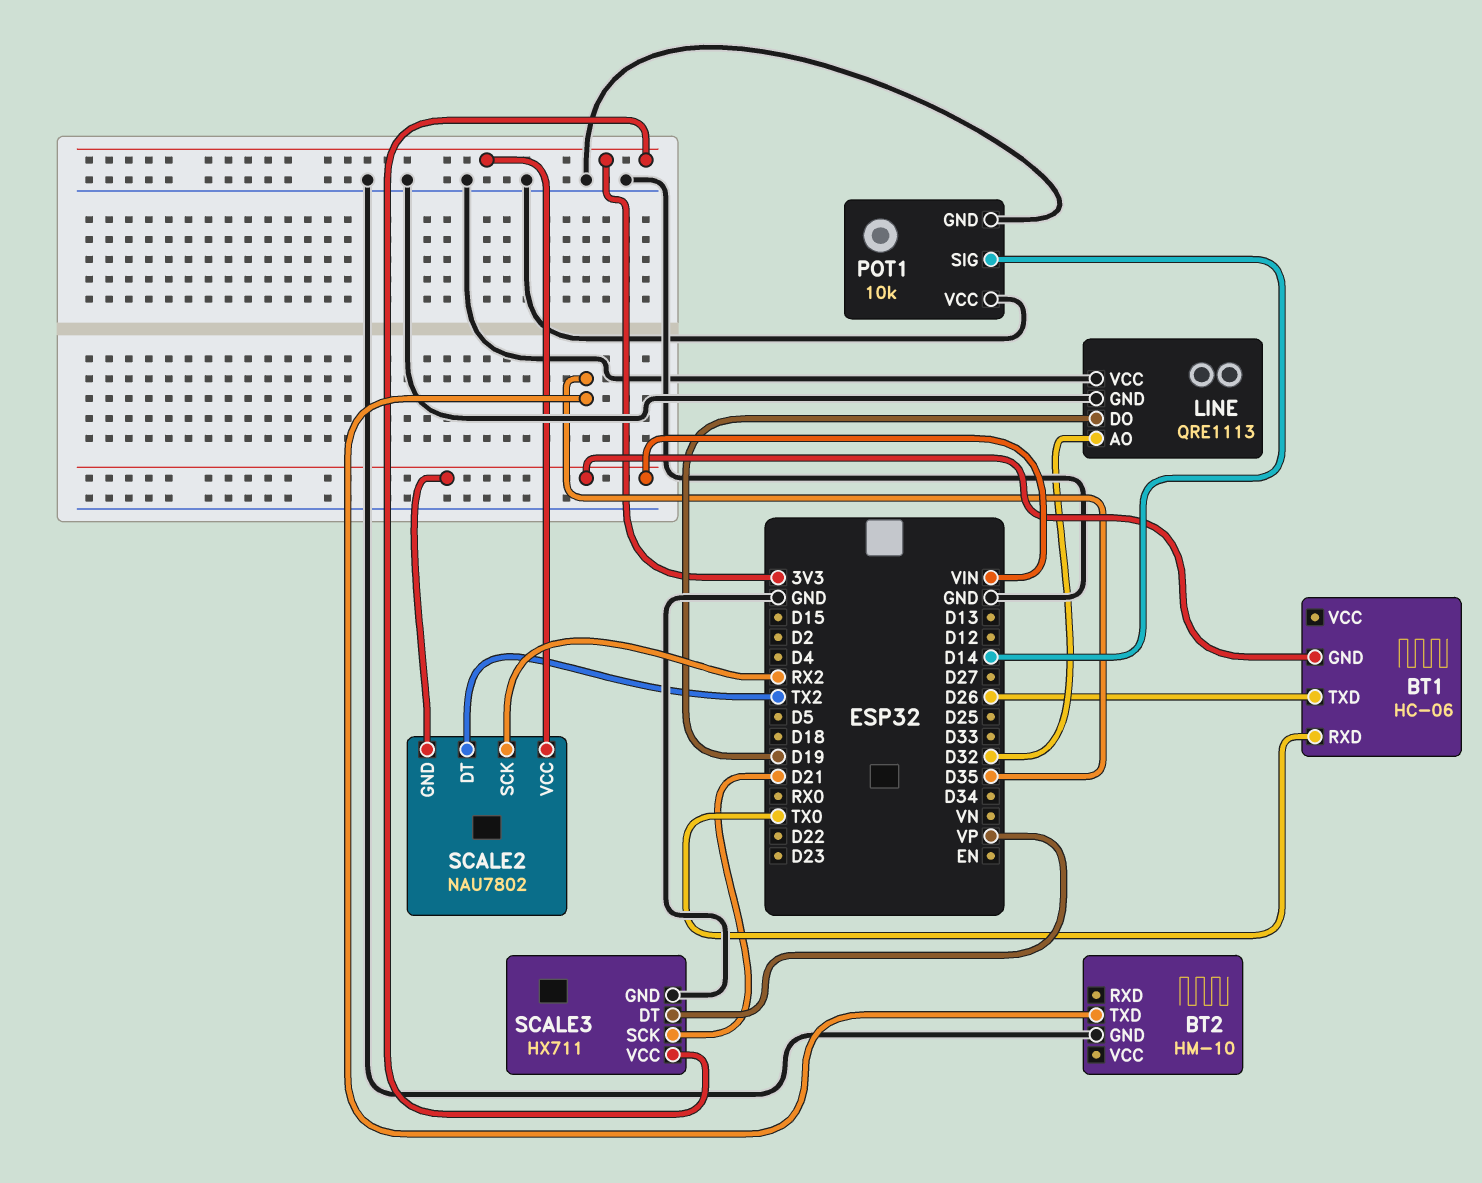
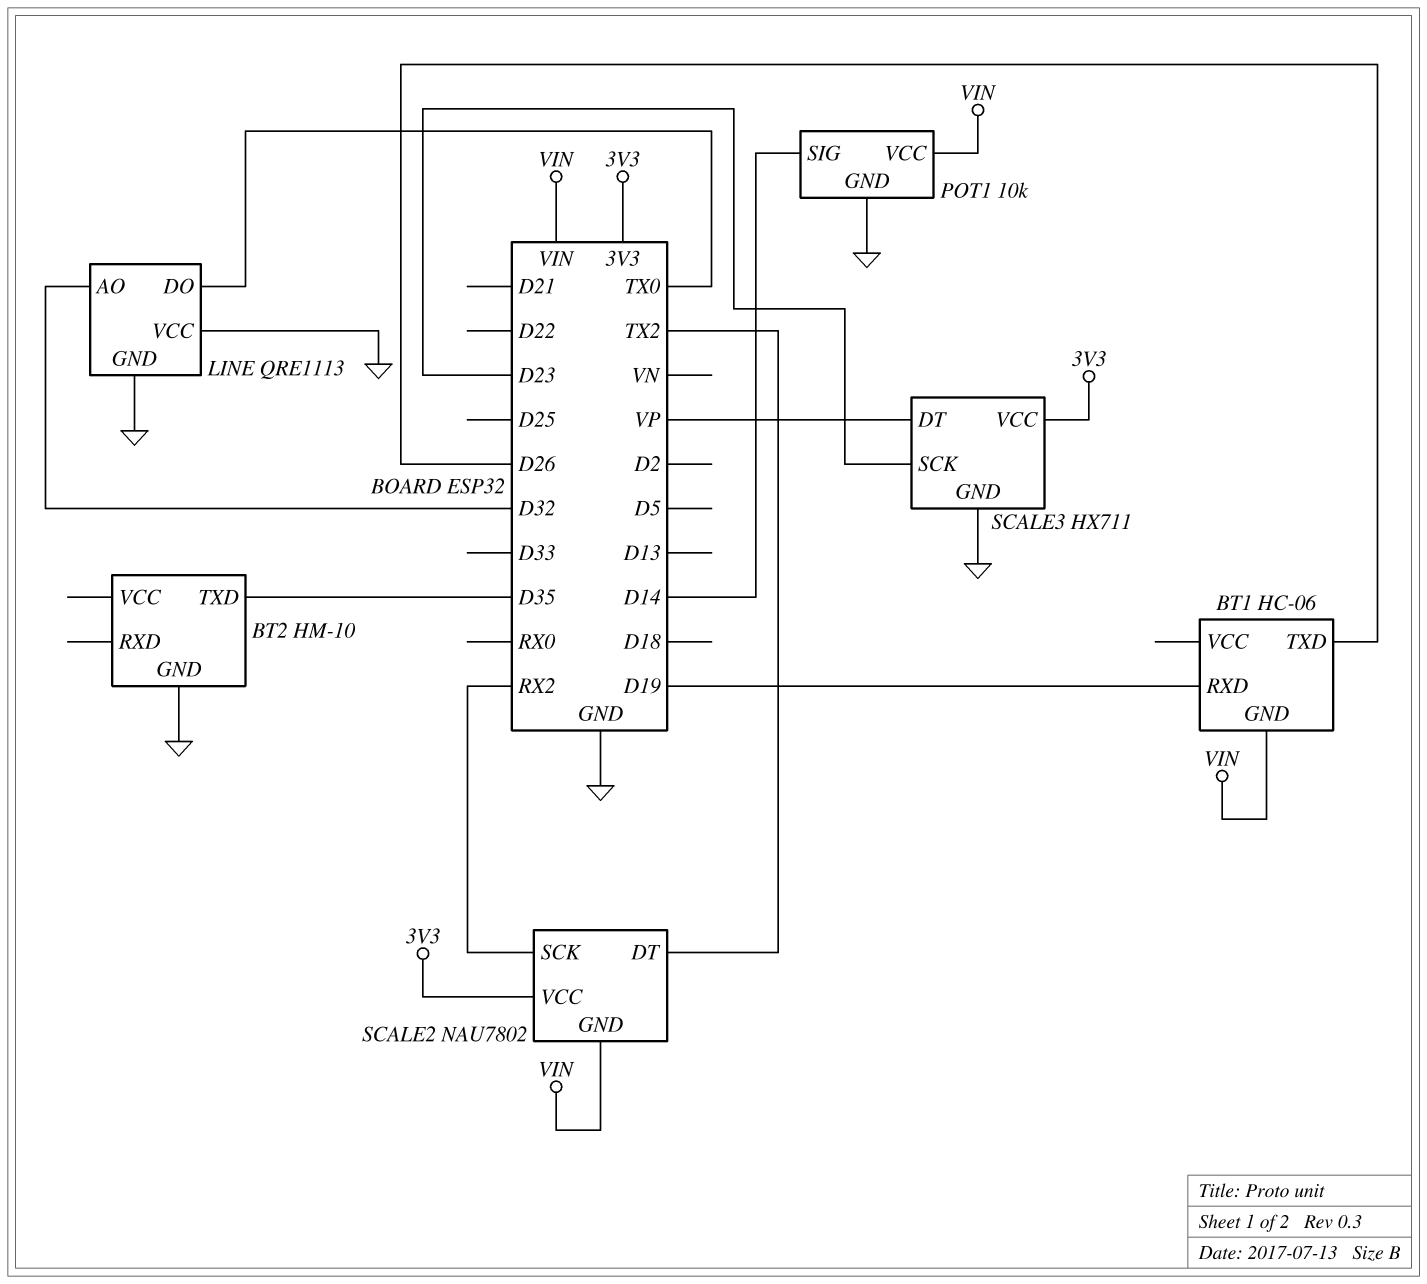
BT1 pin RXD: TX0 -> D19
LINE pin DO: D19 -> TX0
POT1 pin VCC: GND -> VIN
SCALE3 pin SCK: D21 -> D23

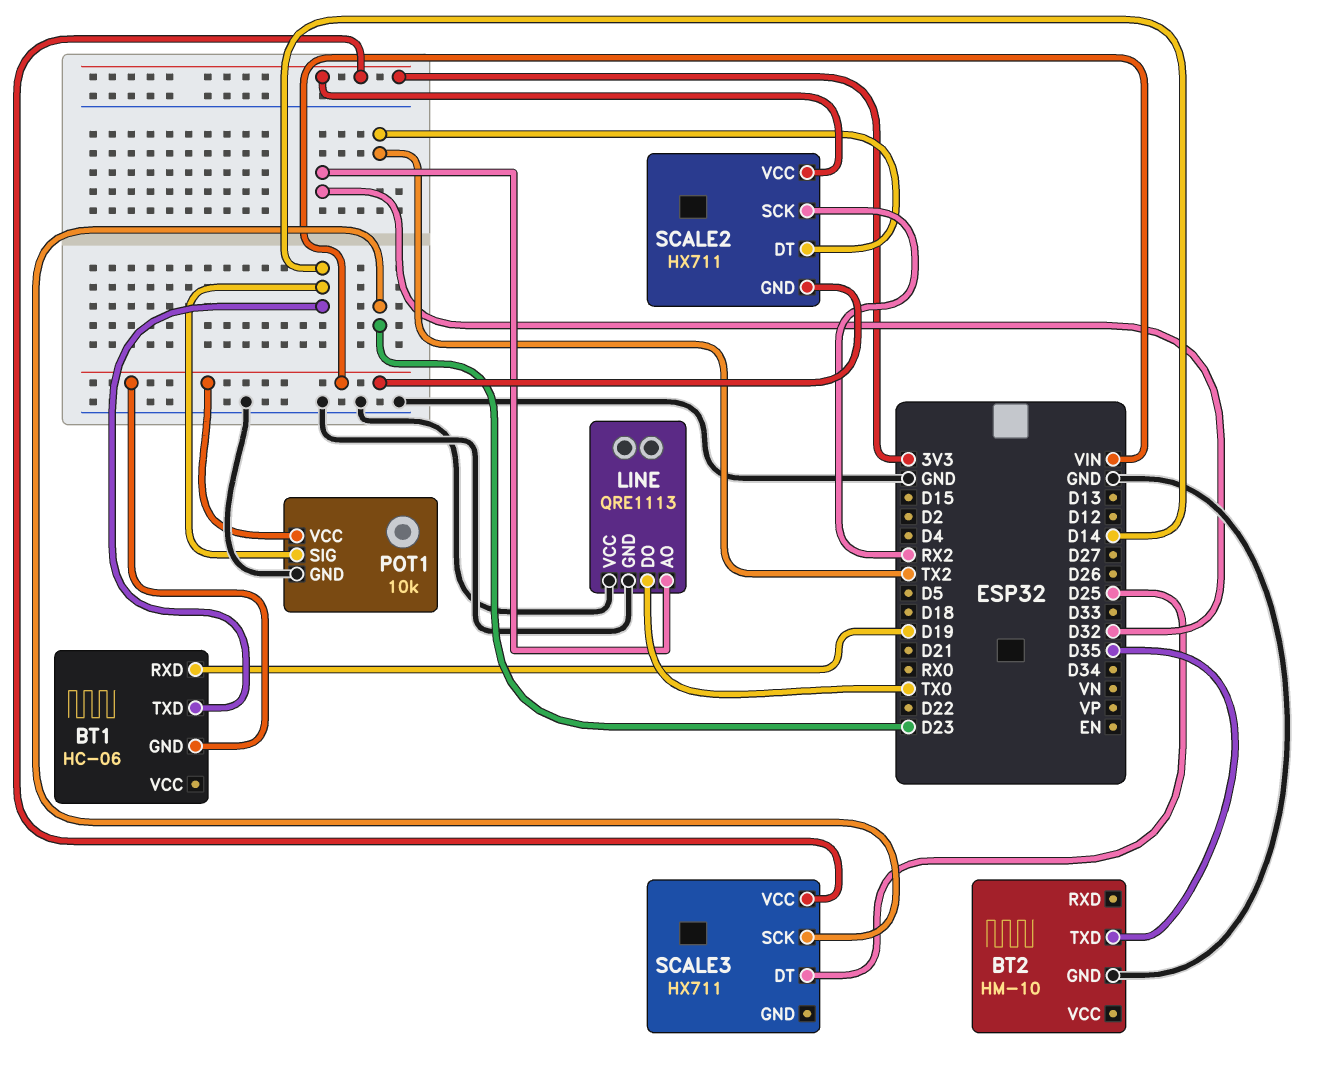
BT1 pin TXD: D26 -> D14
SCALE2: NAU7802 -> HX711
SCALE3 pin DT: VP -> D25
SCALE3 pin GND: GND -> none

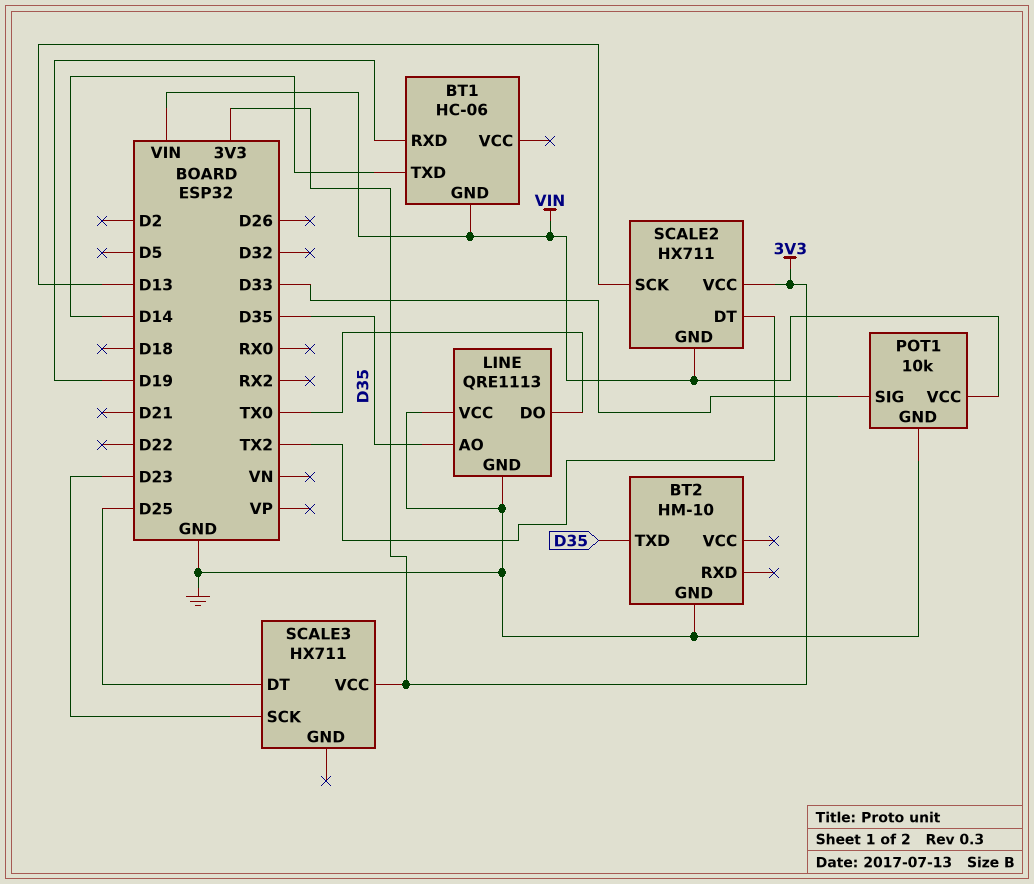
LINE pin AO: D32 -> D35
POT1 pin SIG: D14 -> D33
SCALE2 pin SCK: RX2 -> D13

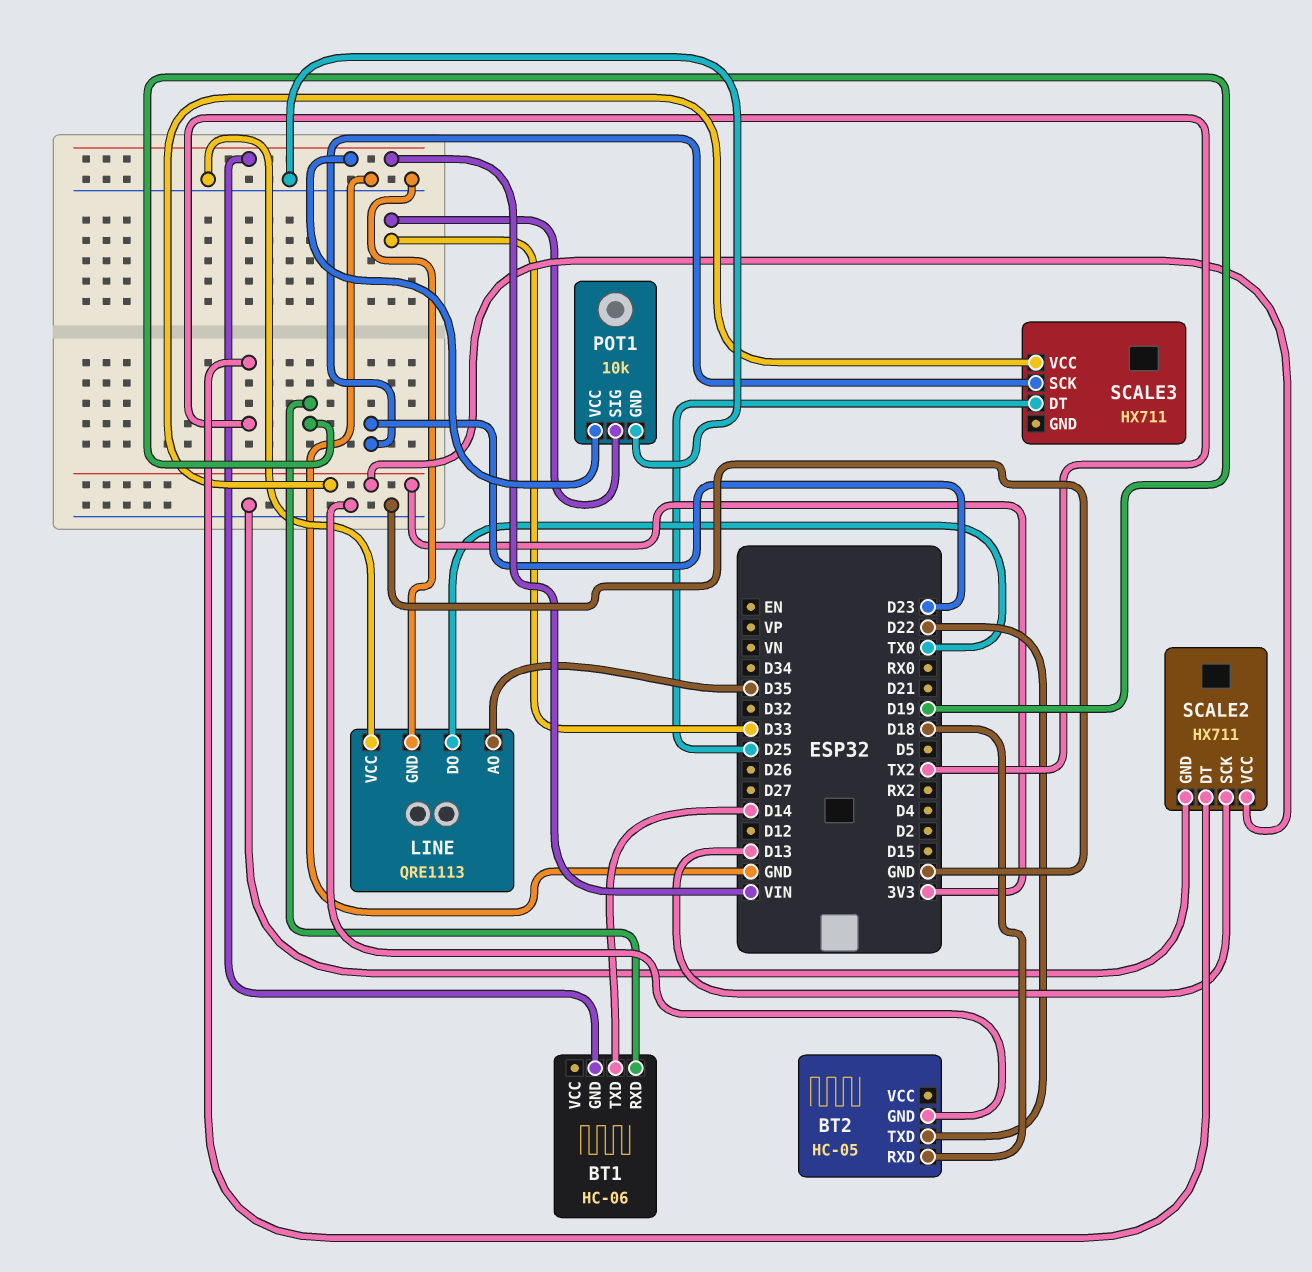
BT2: HM-10 -> HC-05
BT2 pin RXD: none -> D18
BT2 pin TXD: D35 -> D22
SCALE2 pin GND: VIN -> GND

